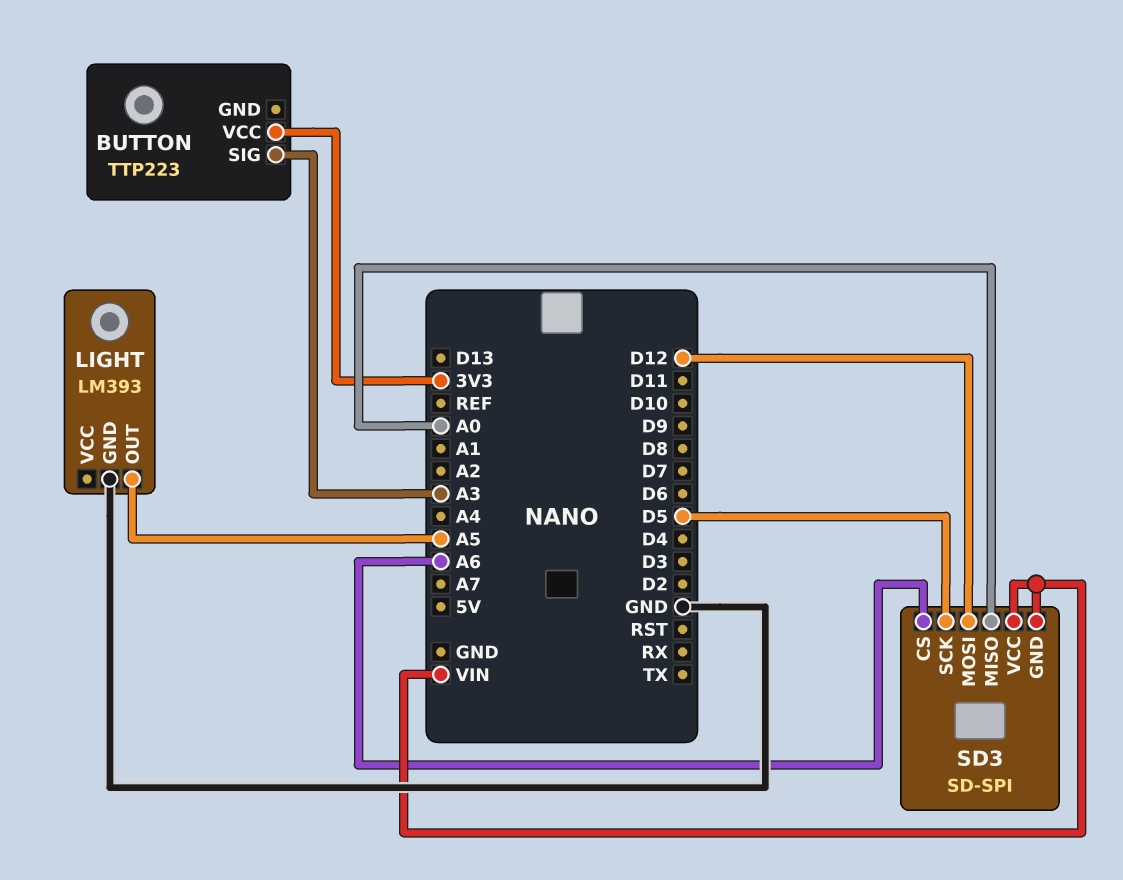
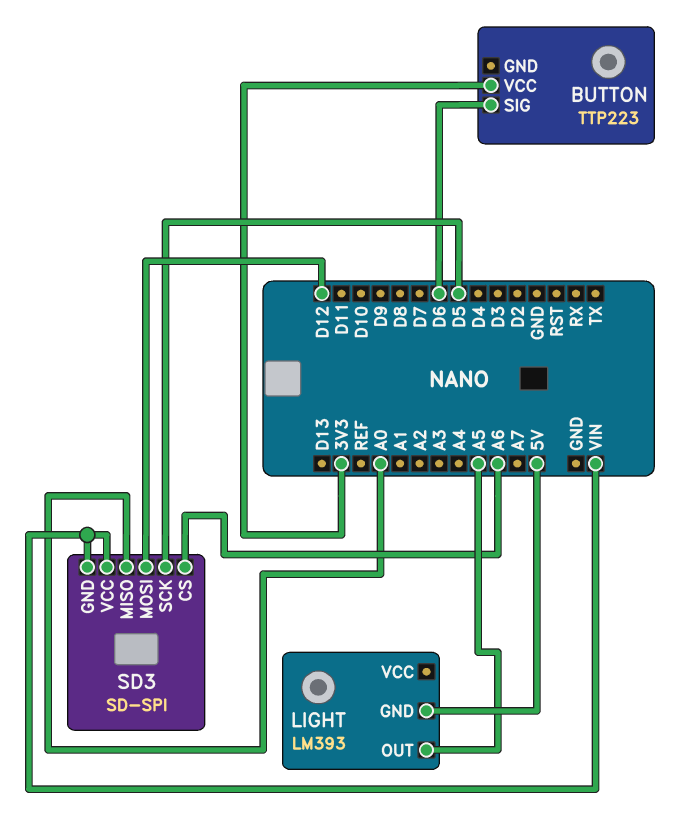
BUTTON pin SIG: A3 -> D6
LIGHT pin GND: GND -> 5V

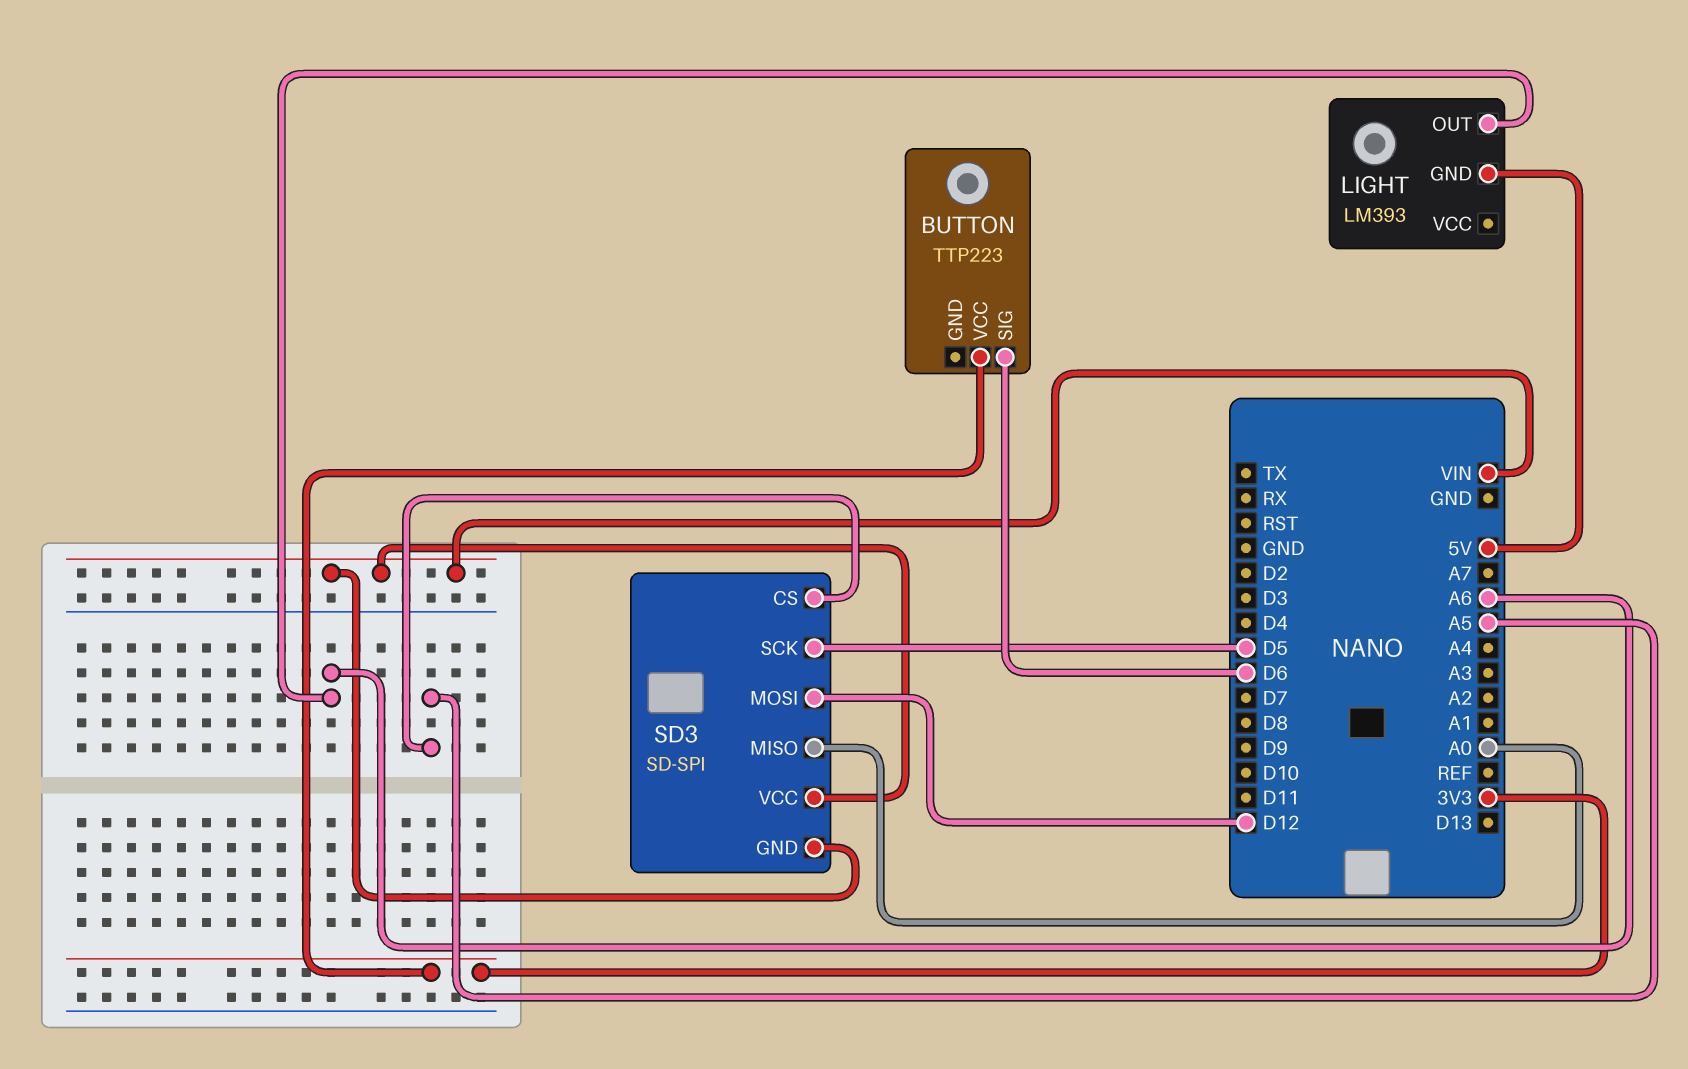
LIGHT pin OUT: A5 -> A6
SD3 pin CS: A6 -> A5

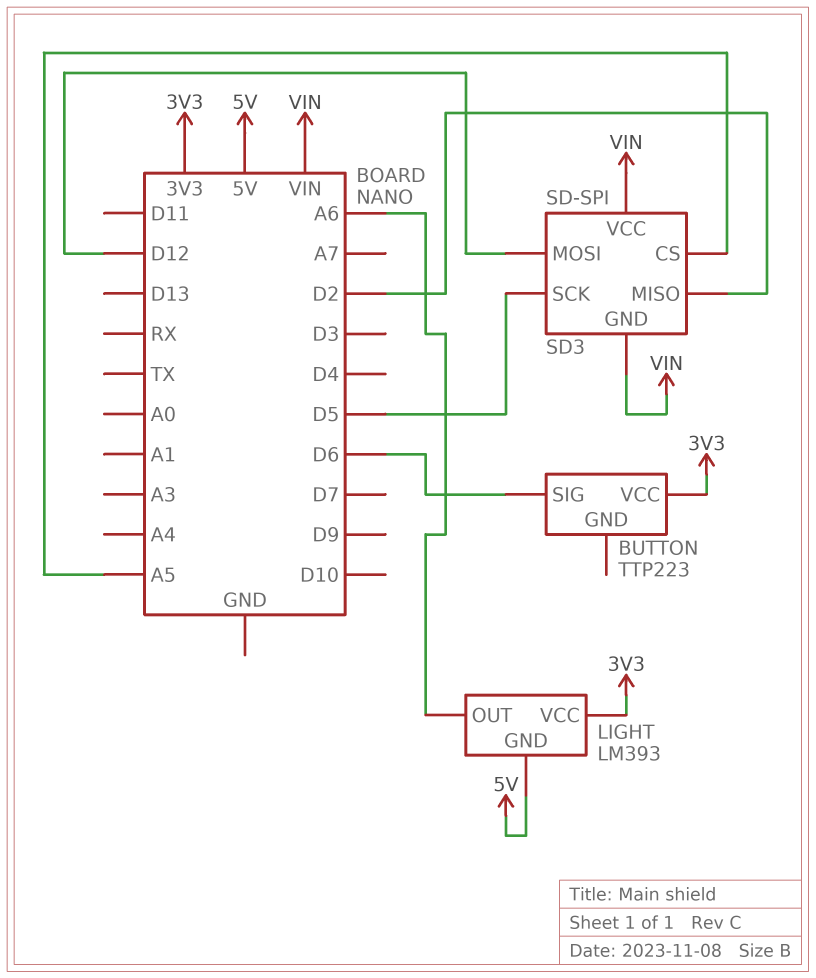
LIGHT pin VCC: none -> 3V3
SD3 pin MISO: A0 -> D2

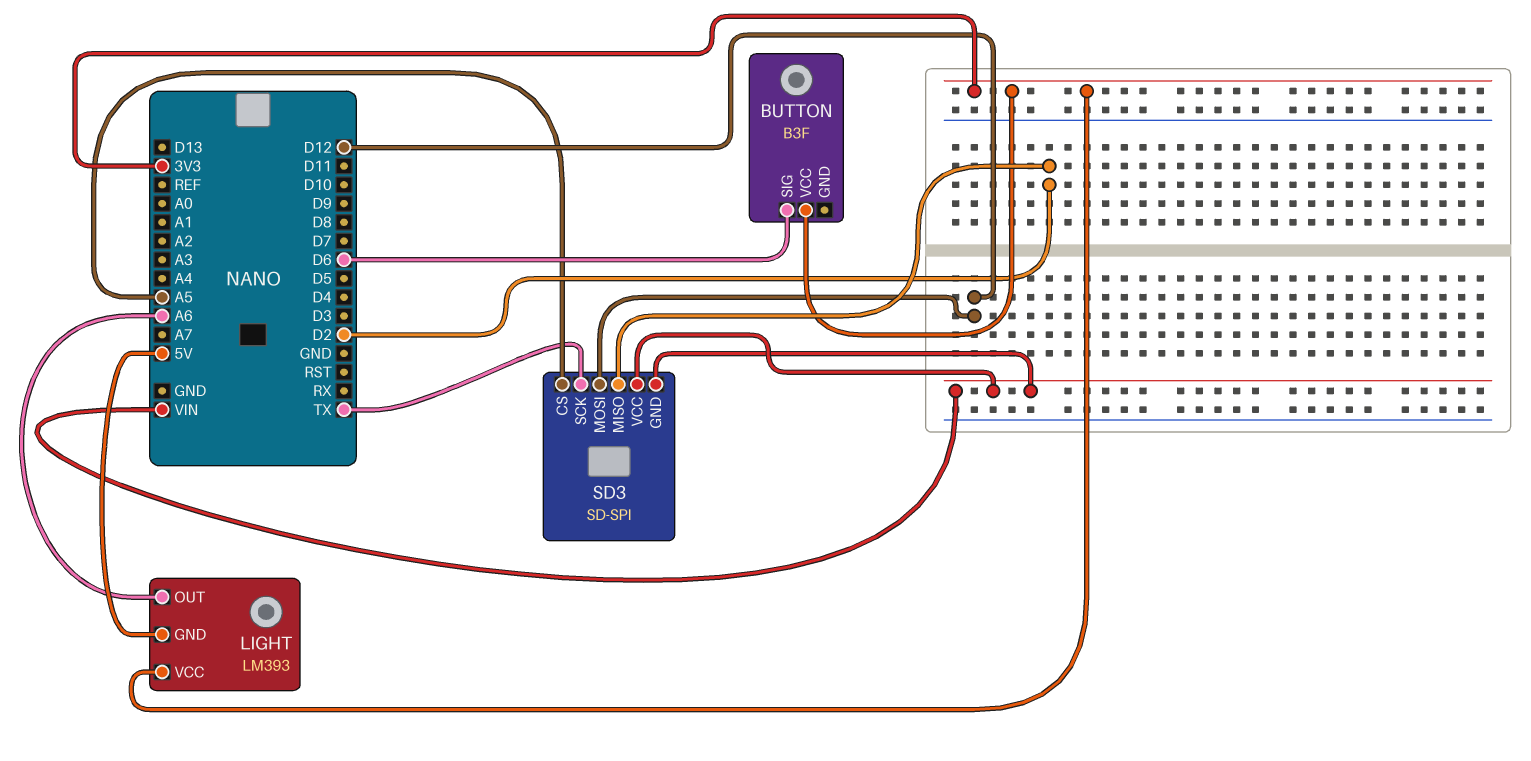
BUTTON: TTP223 -> B3F
SD3 pin SCK: D5 -> TX

